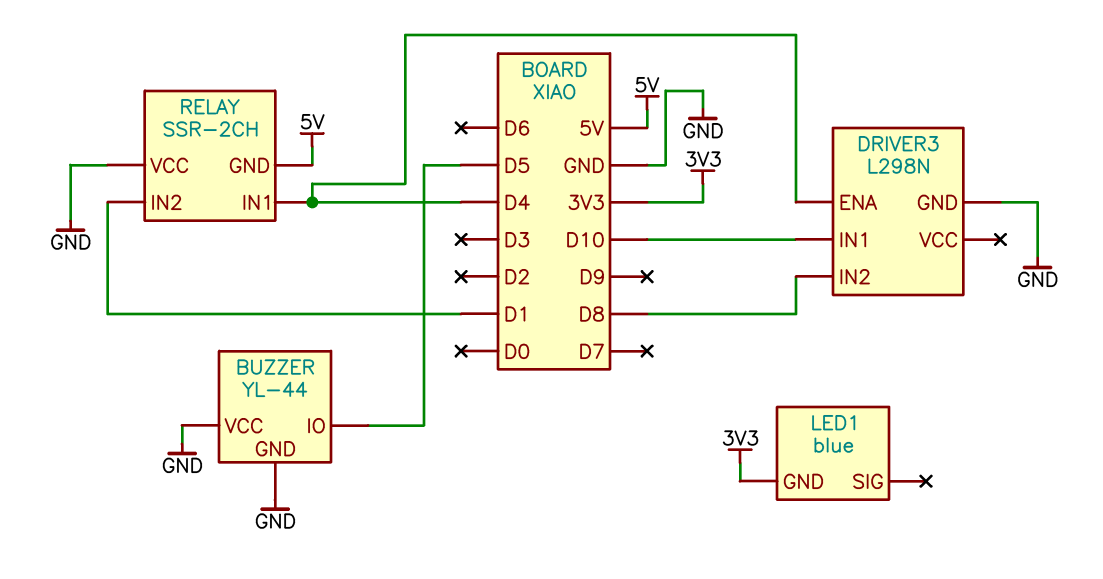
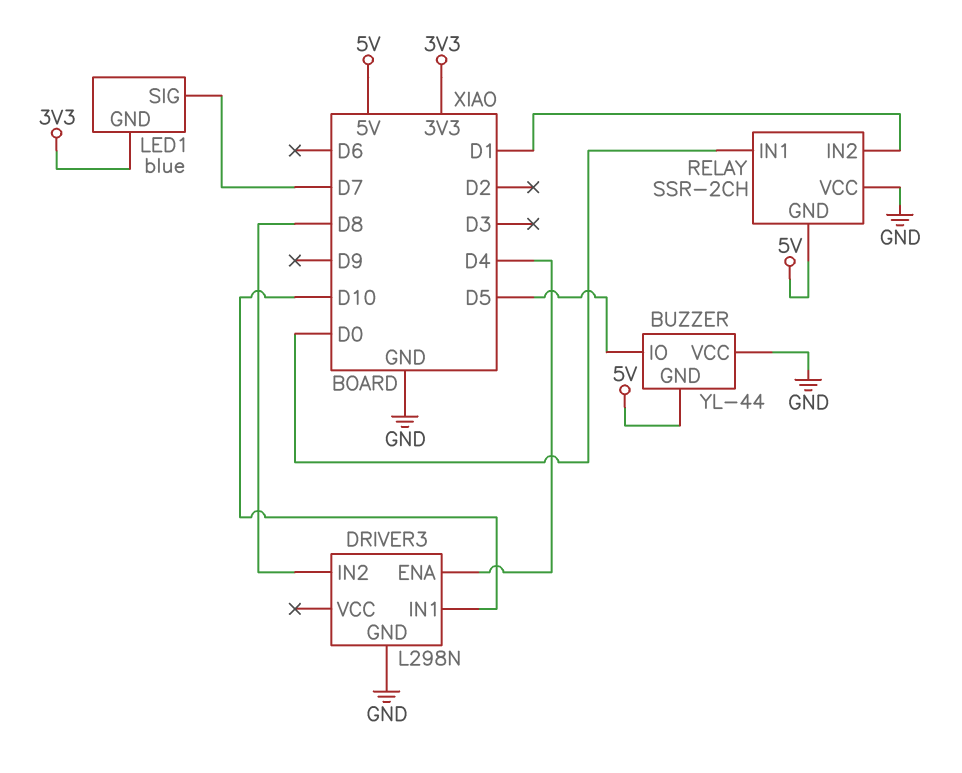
BUZZER pin GND: GND -> 5V
LED1 pin SIG: none -> D7
RELAY pin IN1: D4 -> D0

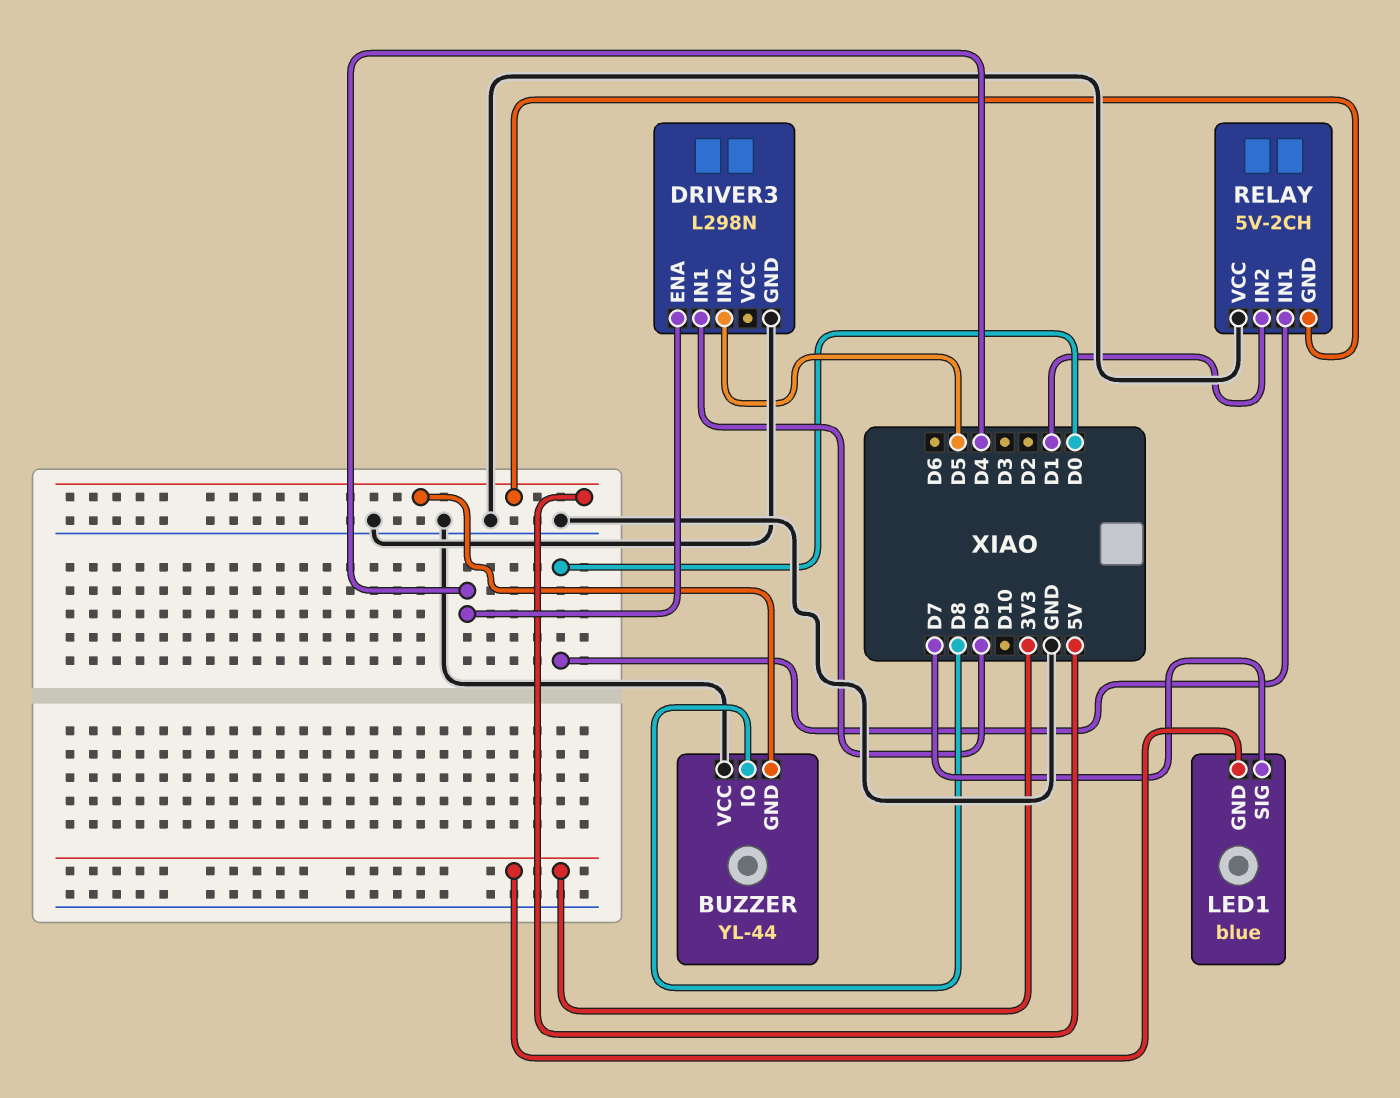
BUZZER pin IO: D5 -> D8
DRIVER3 pin IN1: D10 -> D9
DRIVER3 pin IN2: D8 -> D5
RELAY: SSR-2CH -> 5V-2CH

